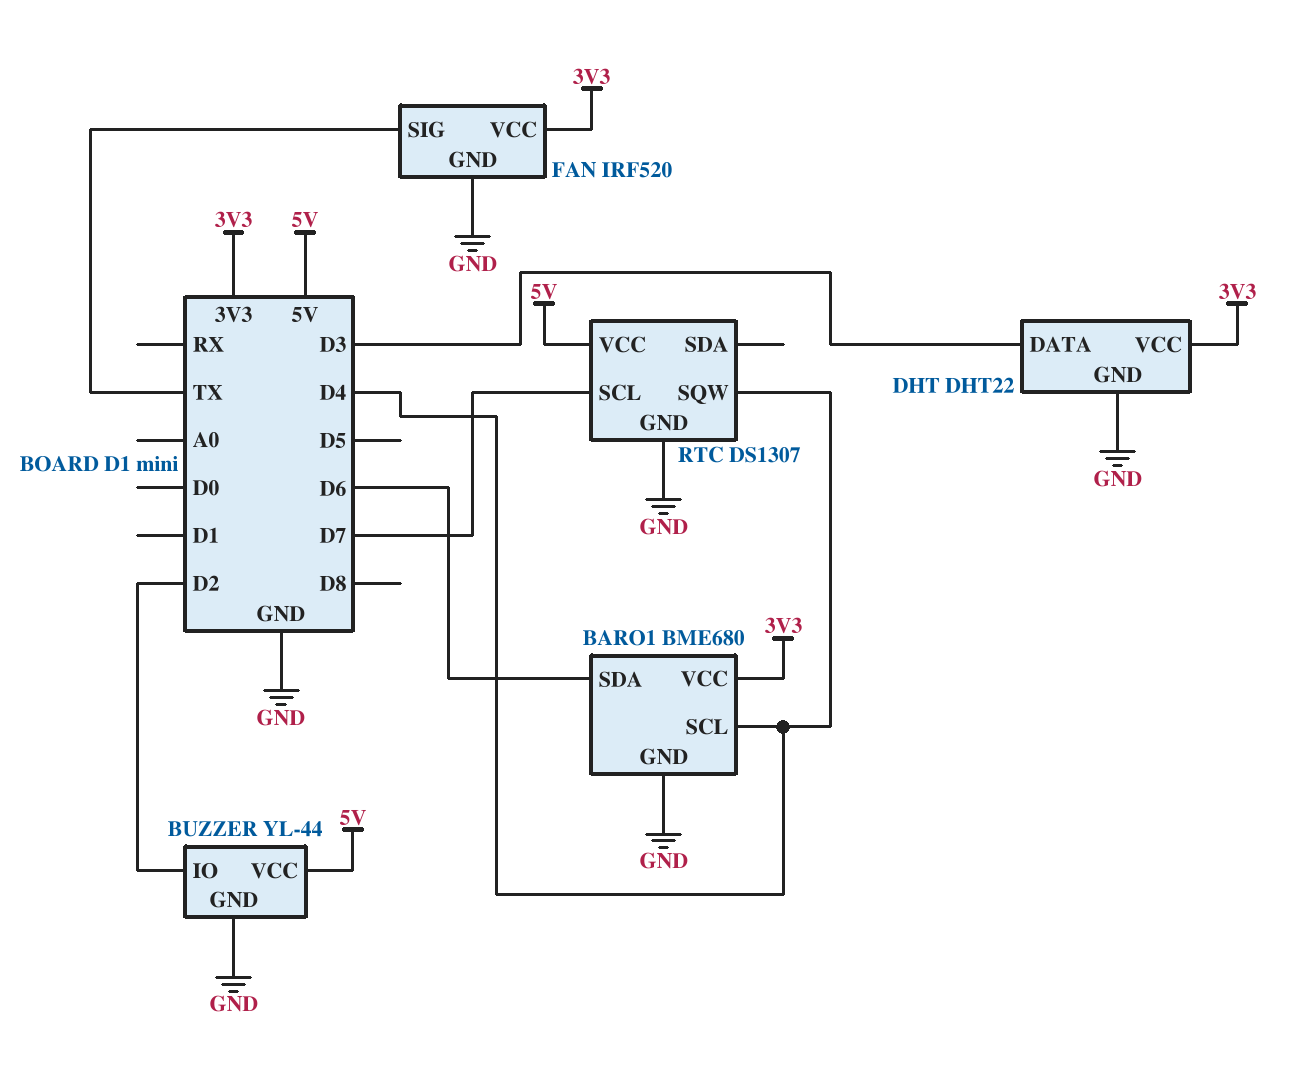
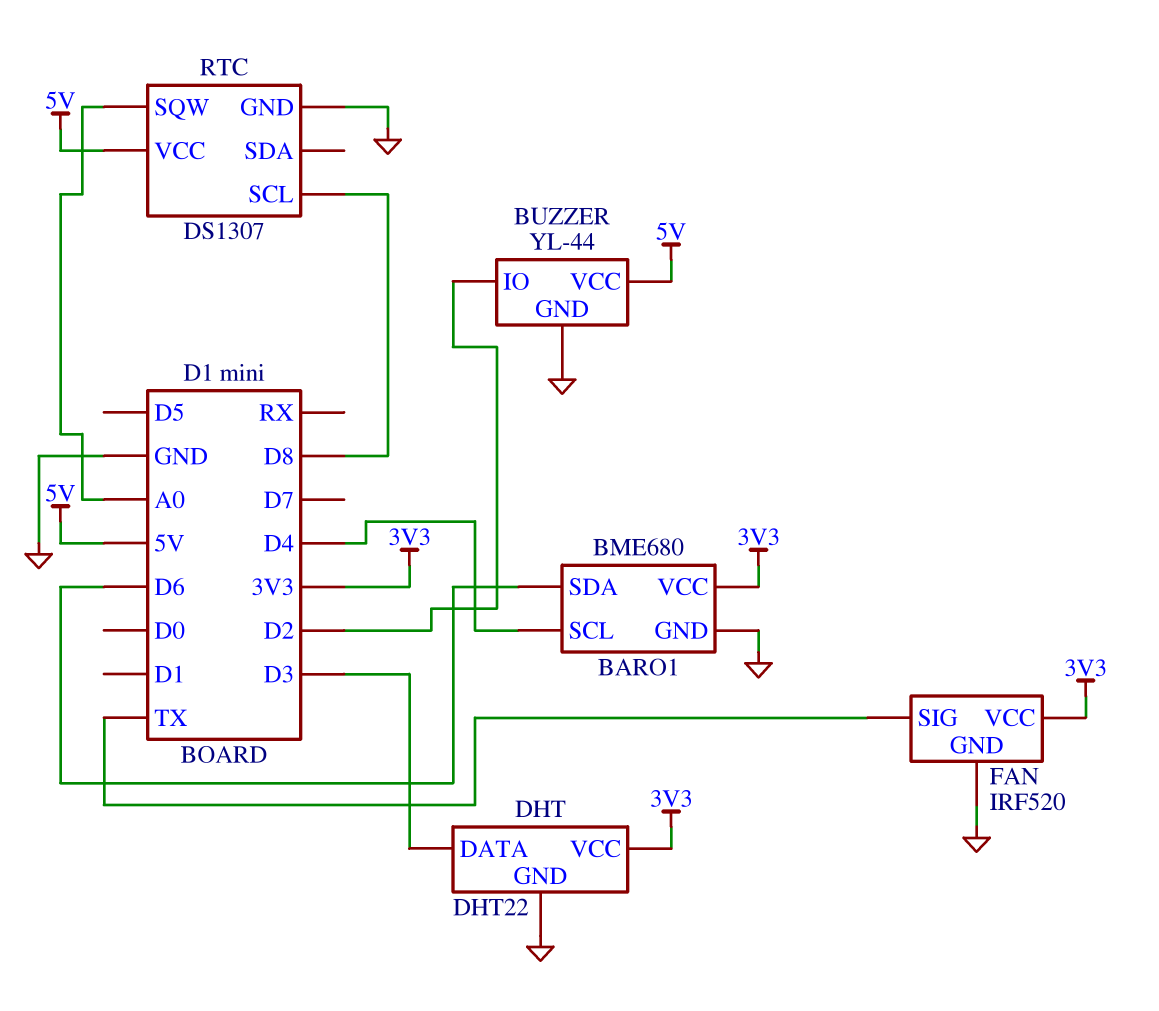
RTC pin SCL: D7 -> D8
RTC pin SQW: D4 -> A0

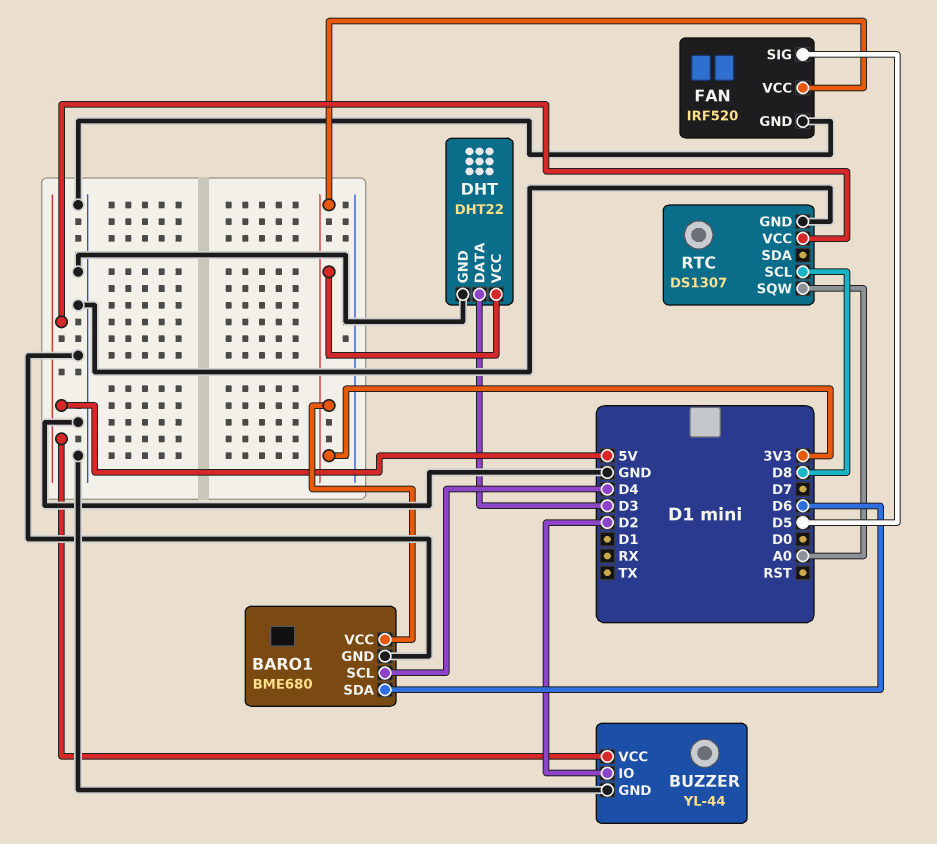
FAN pin SIG: TX -> D5

